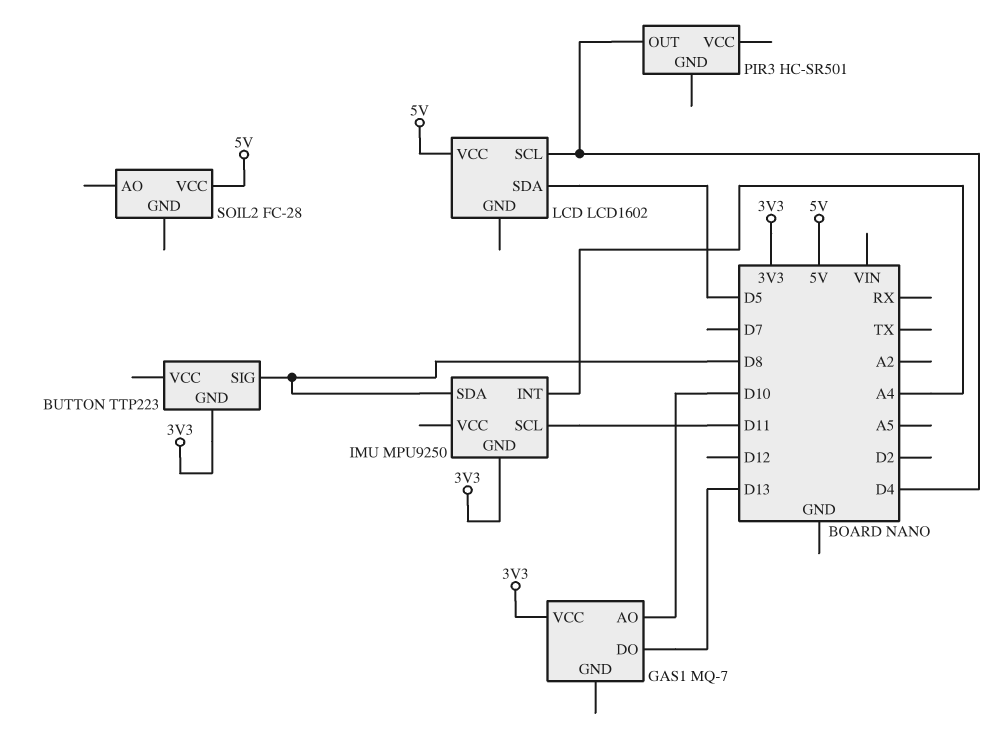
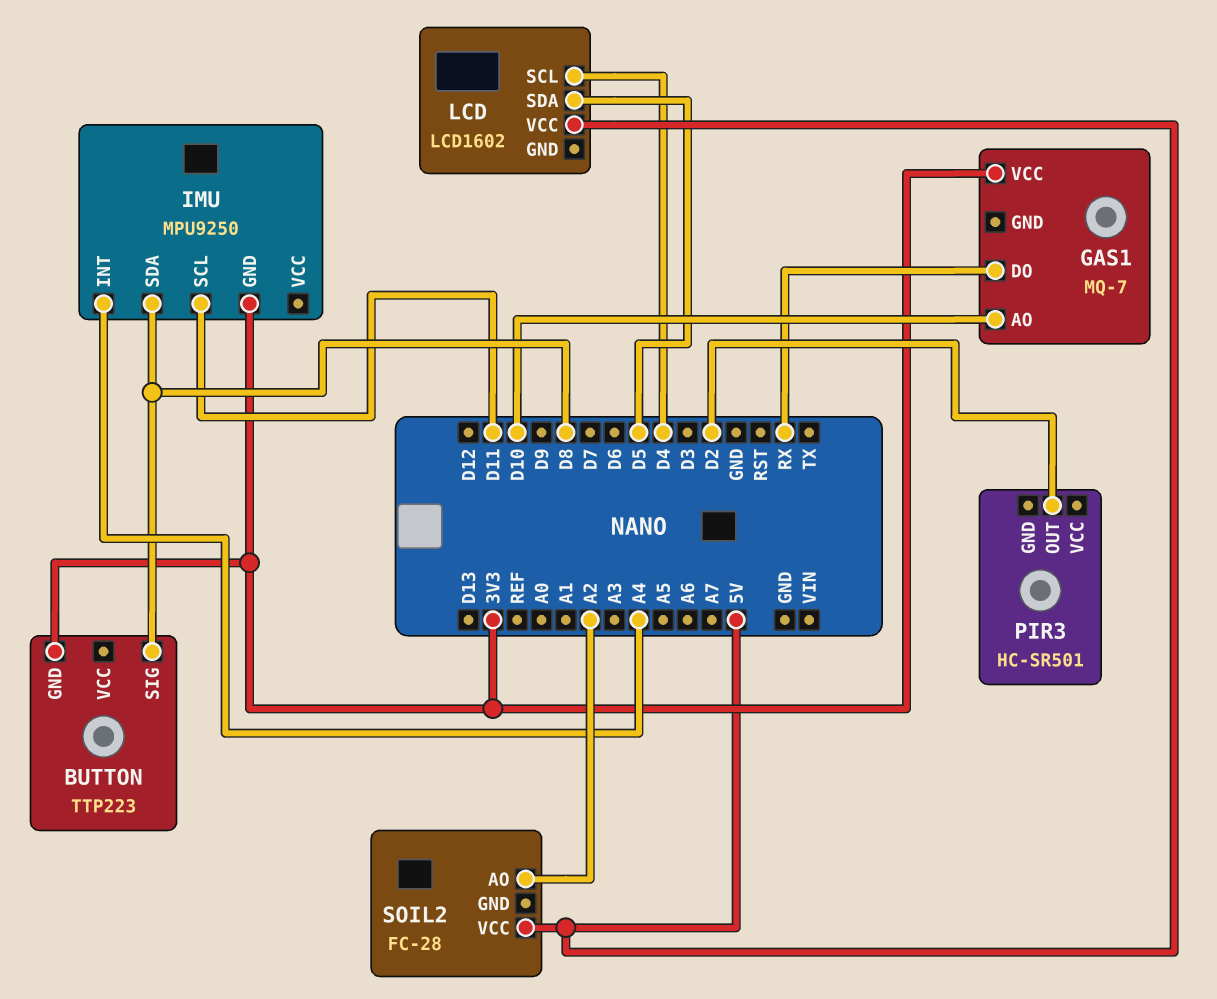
GAS1 pin DO: D13 -> RX
PIR3 pin OUT: D4 -> D2
SOIL2 pin AO: none -> A2

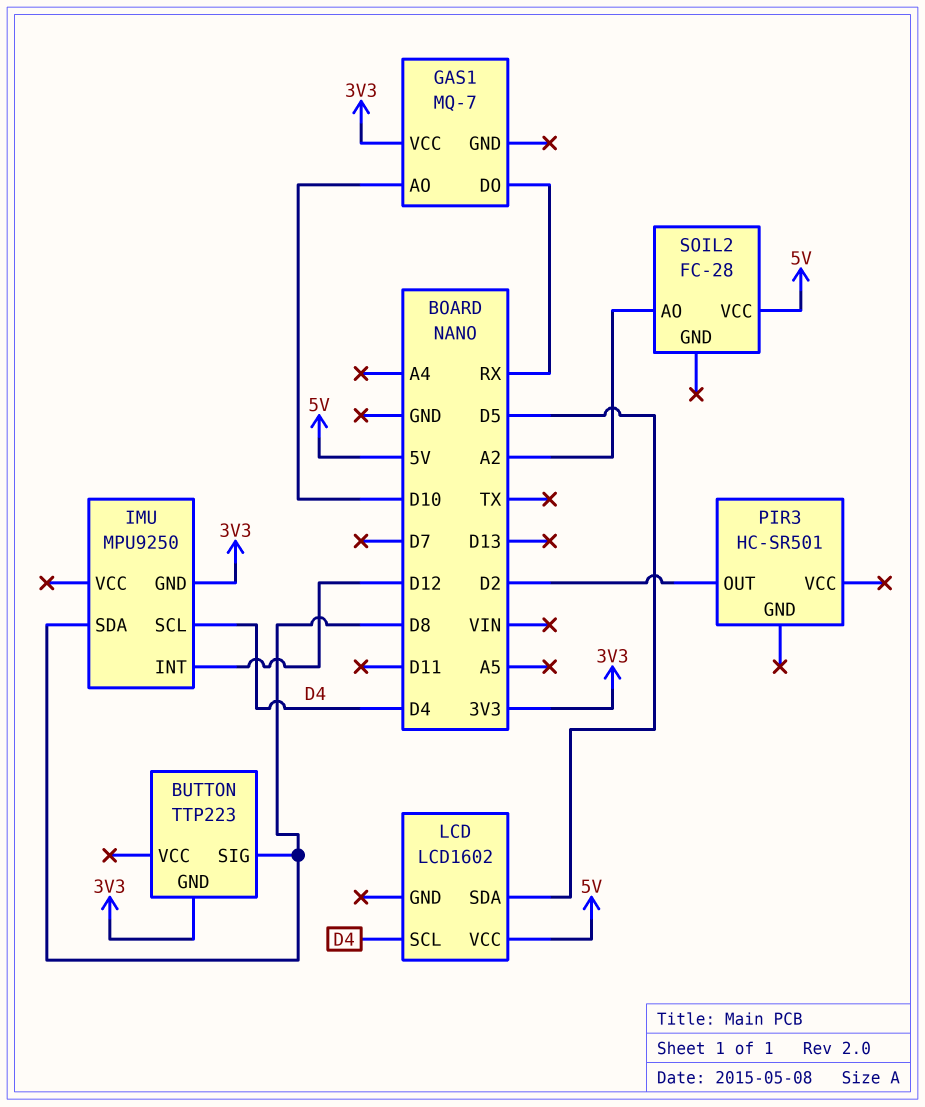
IMU pin INT: A4 -> D12
IMU pin SCL: D11 -> D4

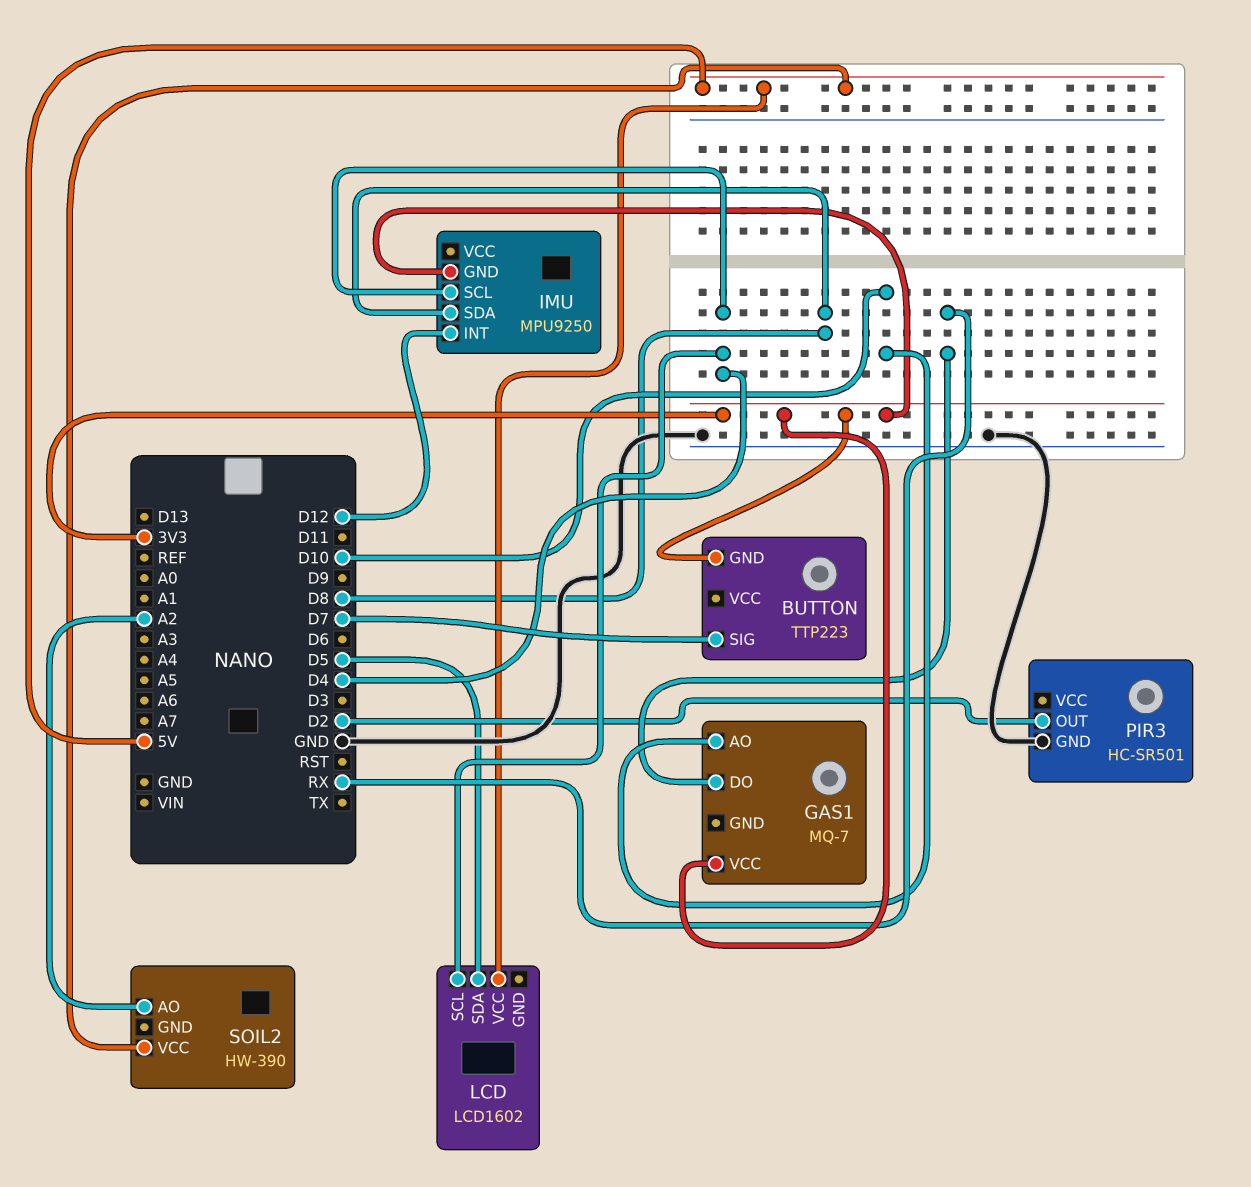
BUTTON pin SIG: D8 -> D7
PIR3 pin GND: none -> GND
SOIL2: FC-28 -> HW-390

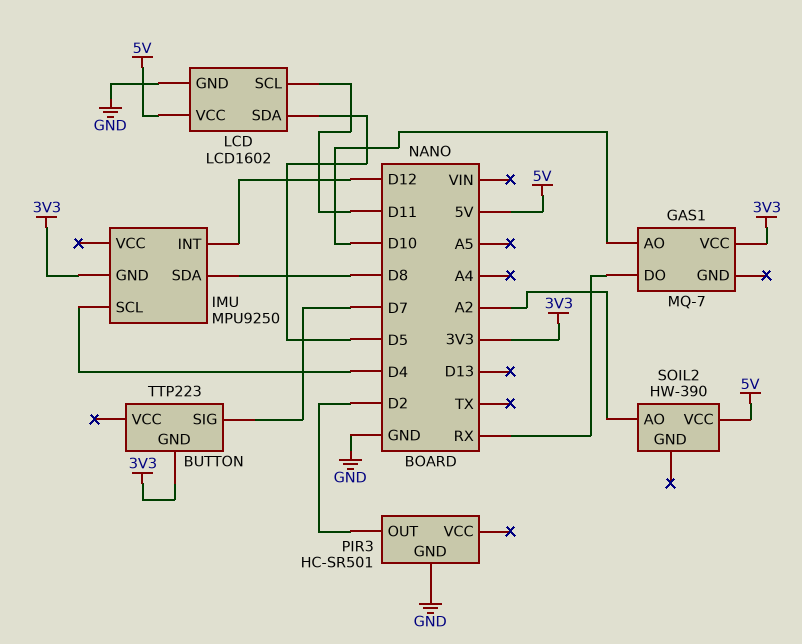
LCD pin GND: none -> GND
LCD pin SCL: D4 -> D11

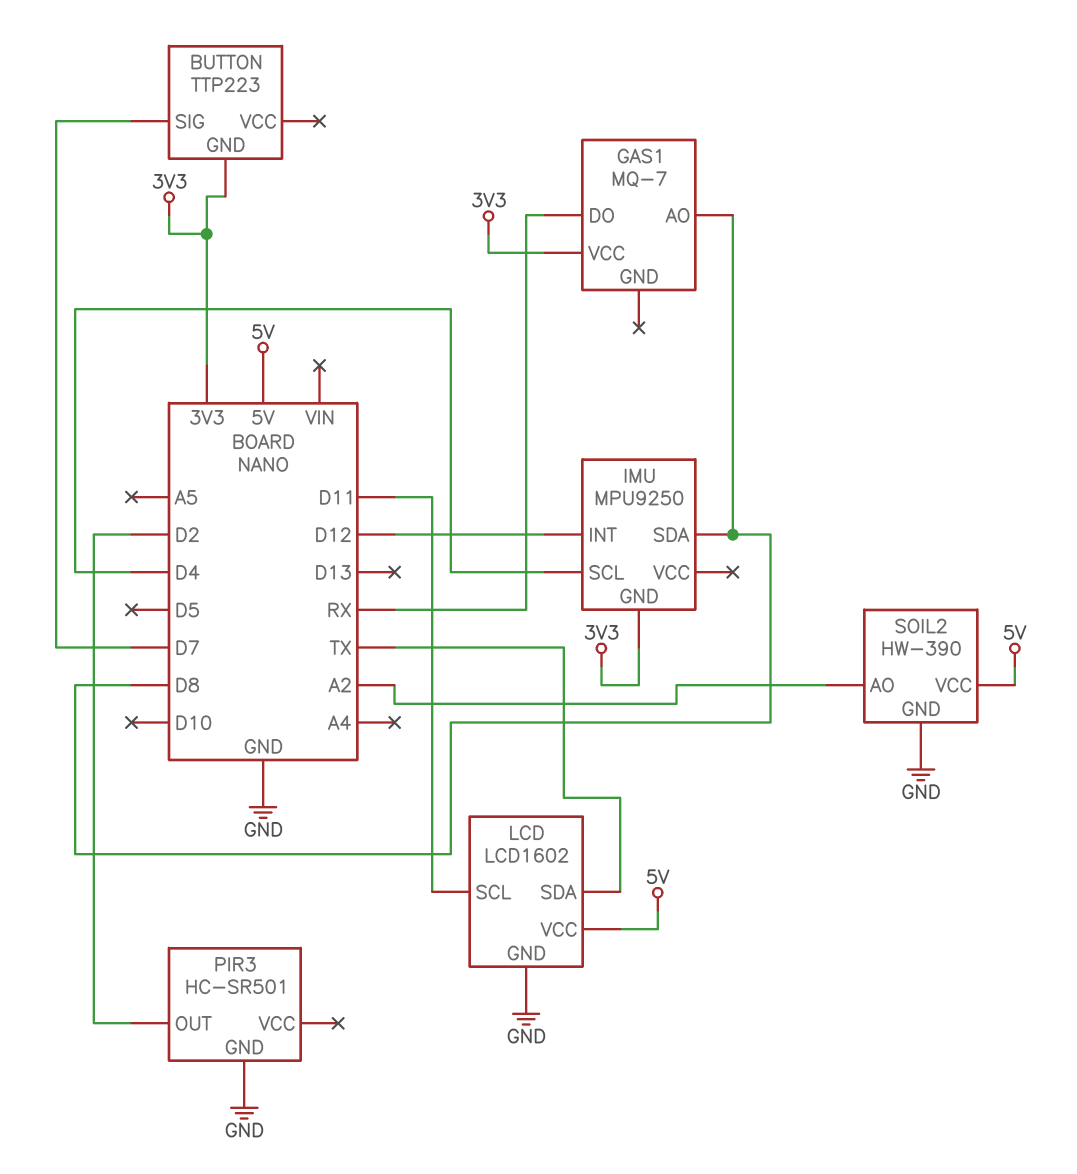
GAS1 pin AO: D10 -> D8
LCD pin SDA: D5 -> TX
SOIL2 pin GND: none -> GND

